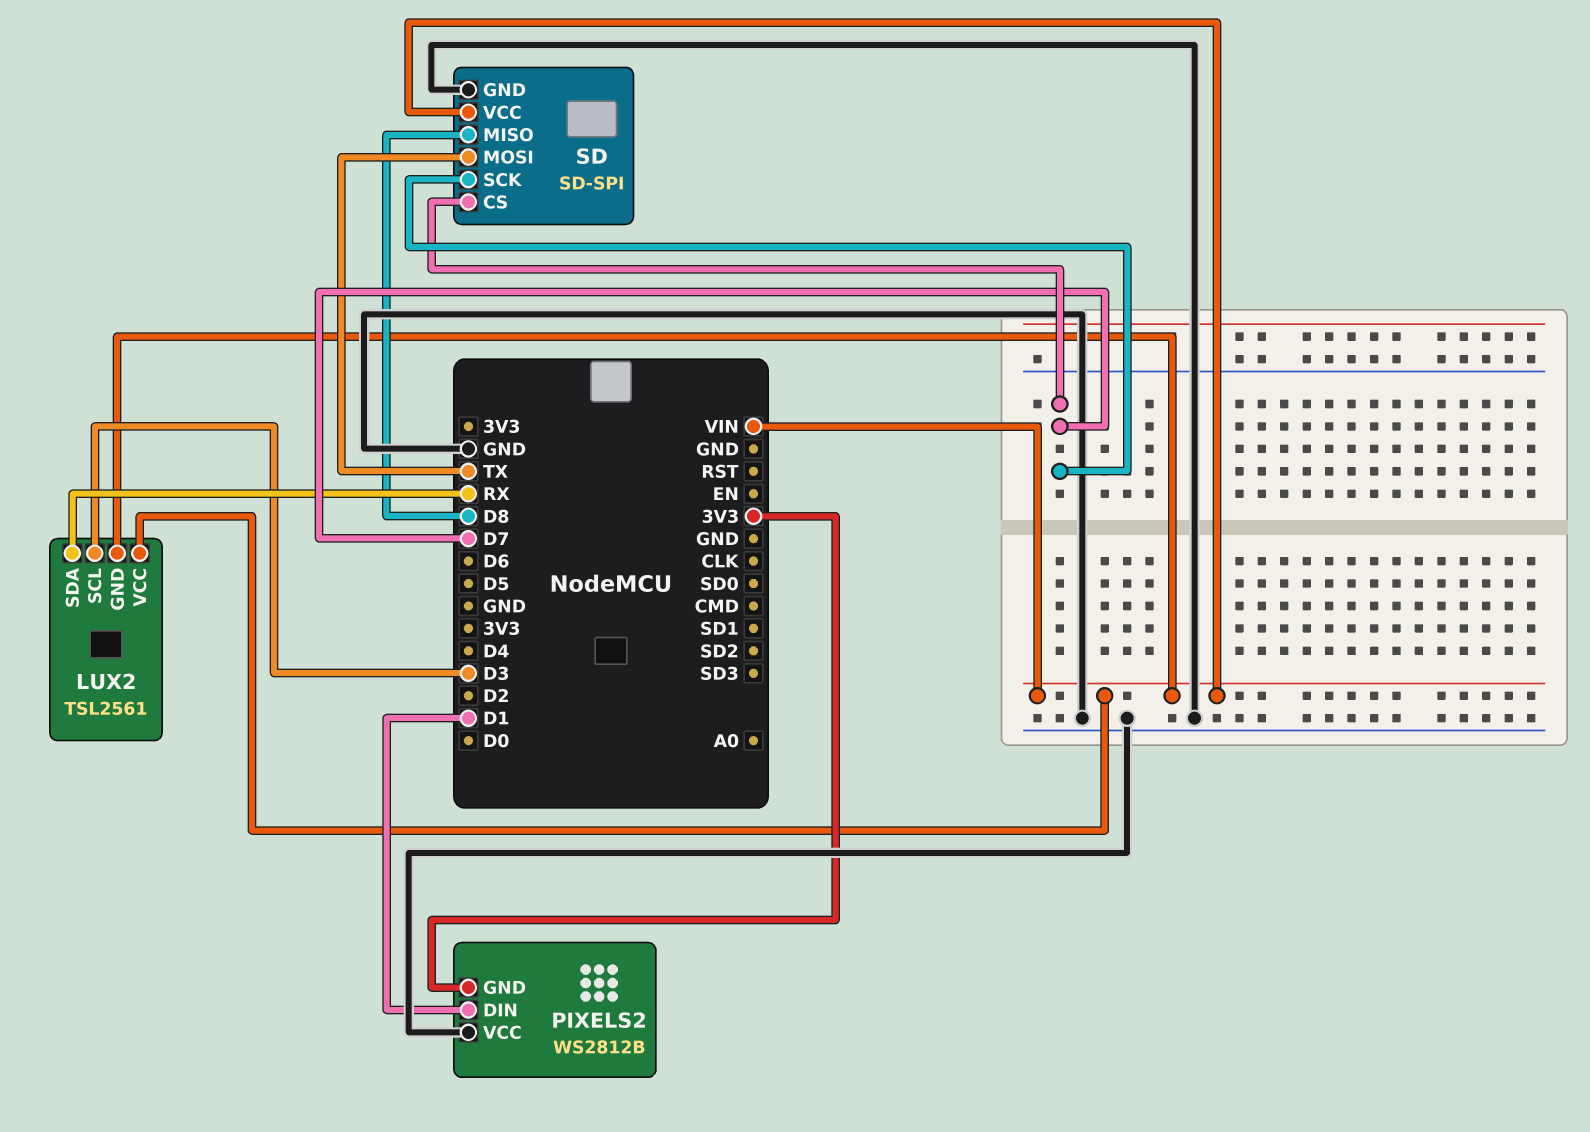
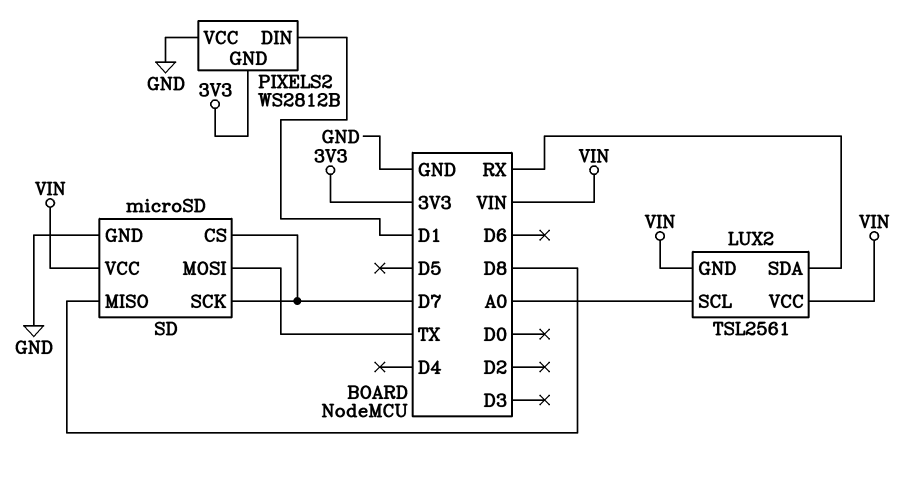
LUX2 pin SCL: D3 -> A0
SD: SD-SPI -> microSD

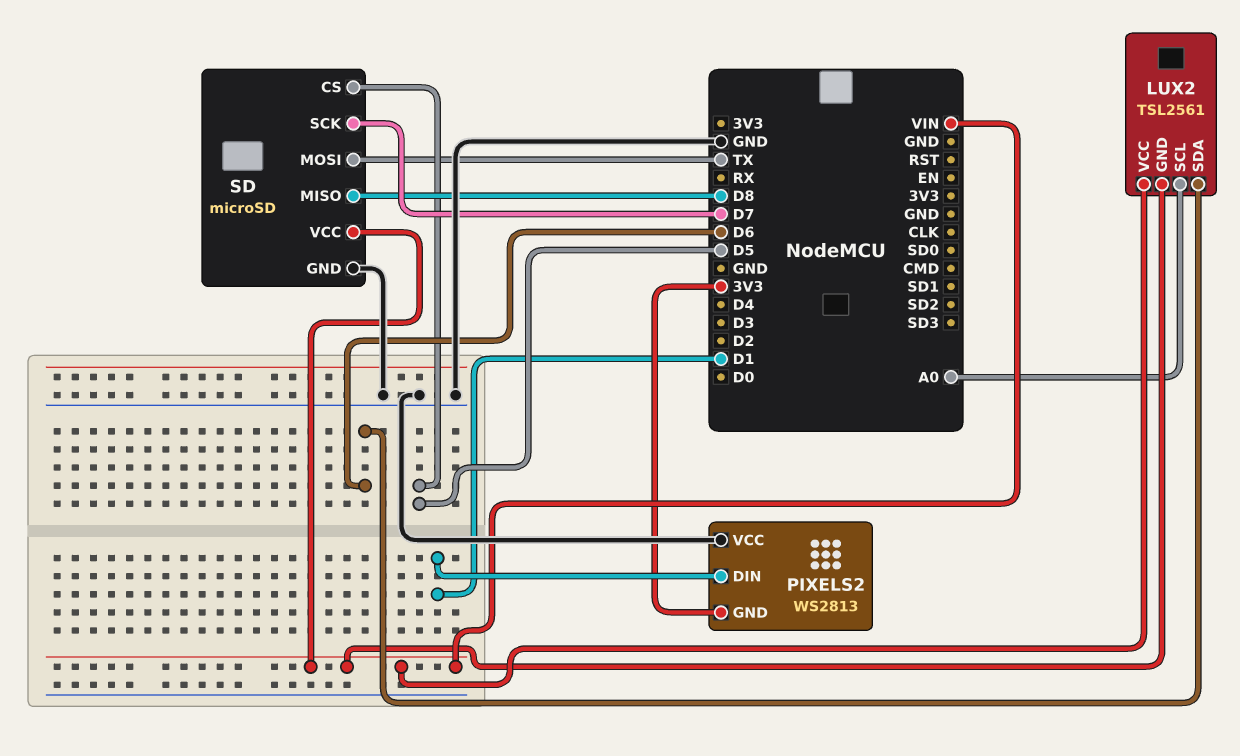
LUX2 pin SDA: RX -> D6
PIXELS2: WS2812B -> WS2813
SD pin CS: D7 -> D5

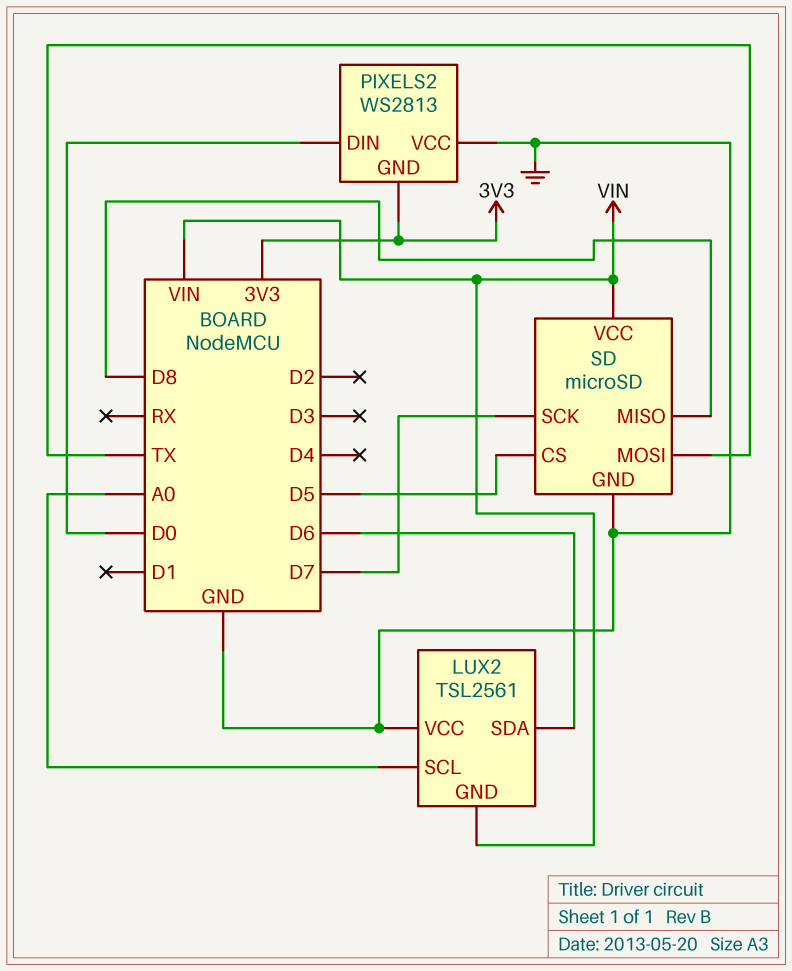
LUX2 pin VCC: VIN -> GND
PIXELS2 pin DIN: D1 -> D0

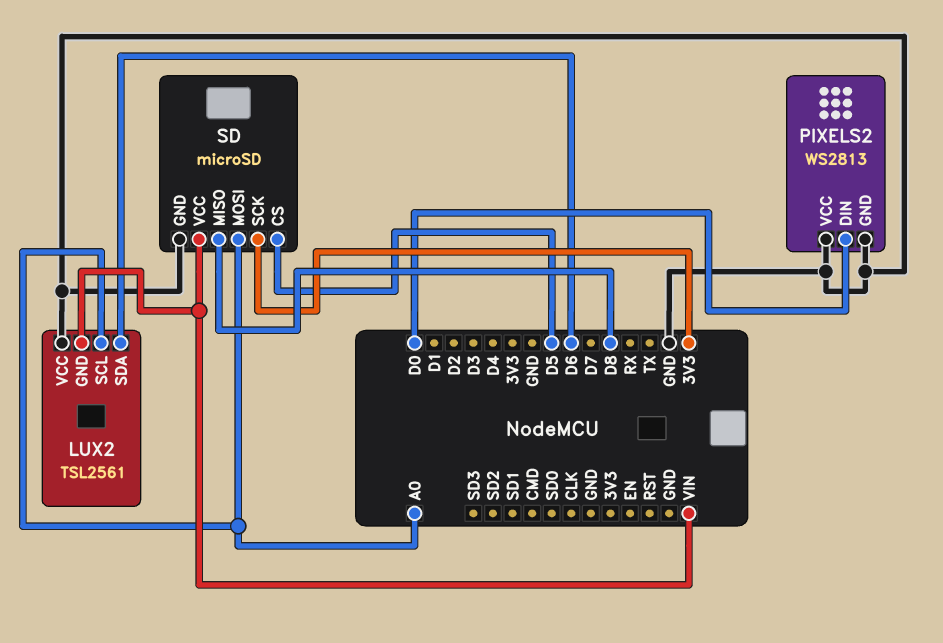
PIXELS2 pin GND: 3V3 -> GND
SD pin MOSI: TX -> A0
SD pin SCK: D7 -> 3V3

